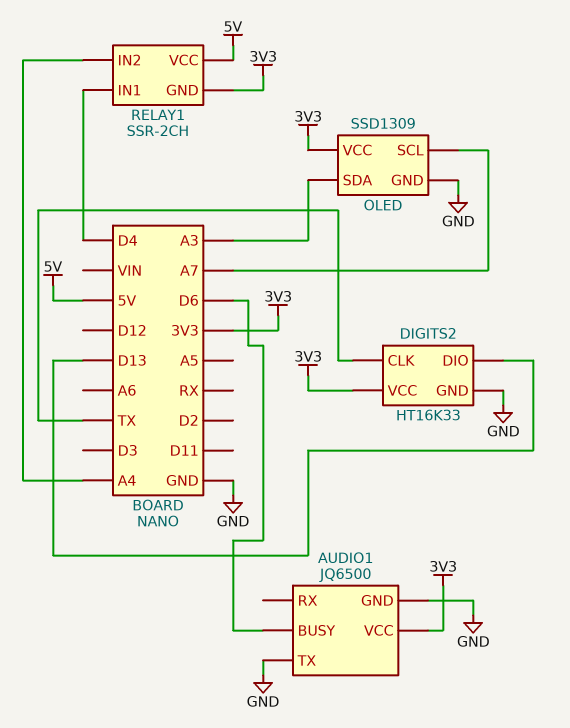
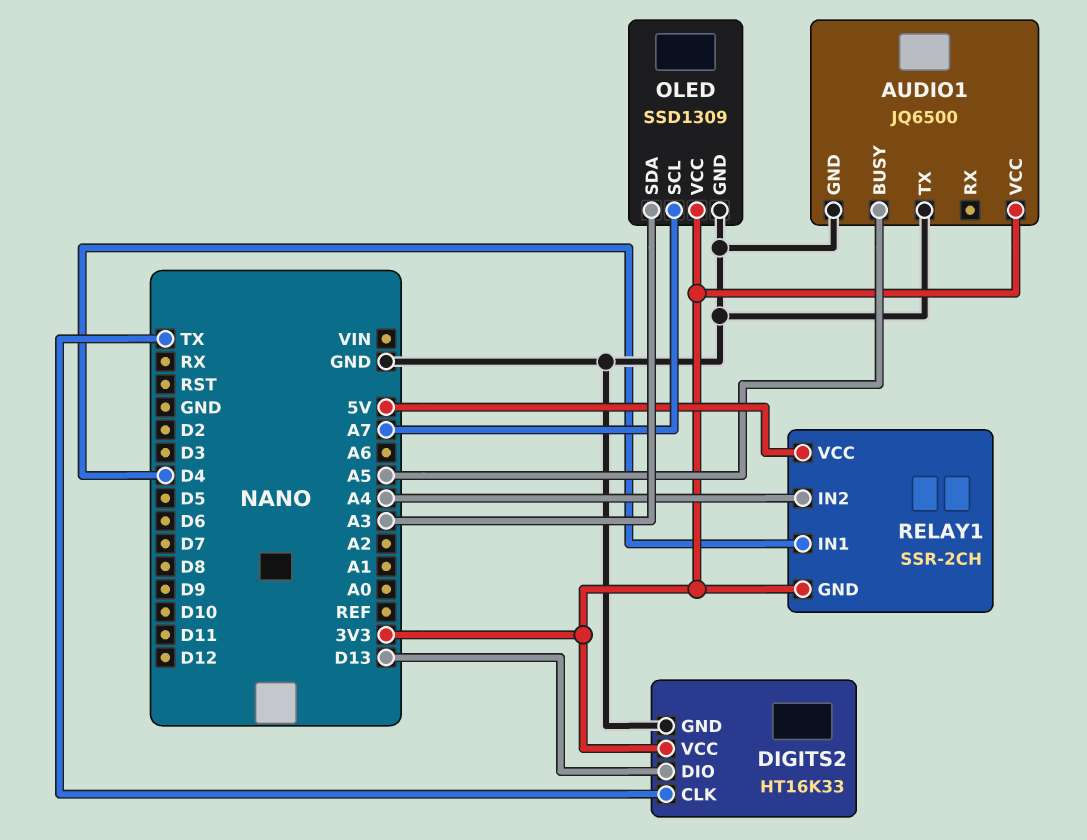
AUDIO1 pin BUSY: D6 -> A5

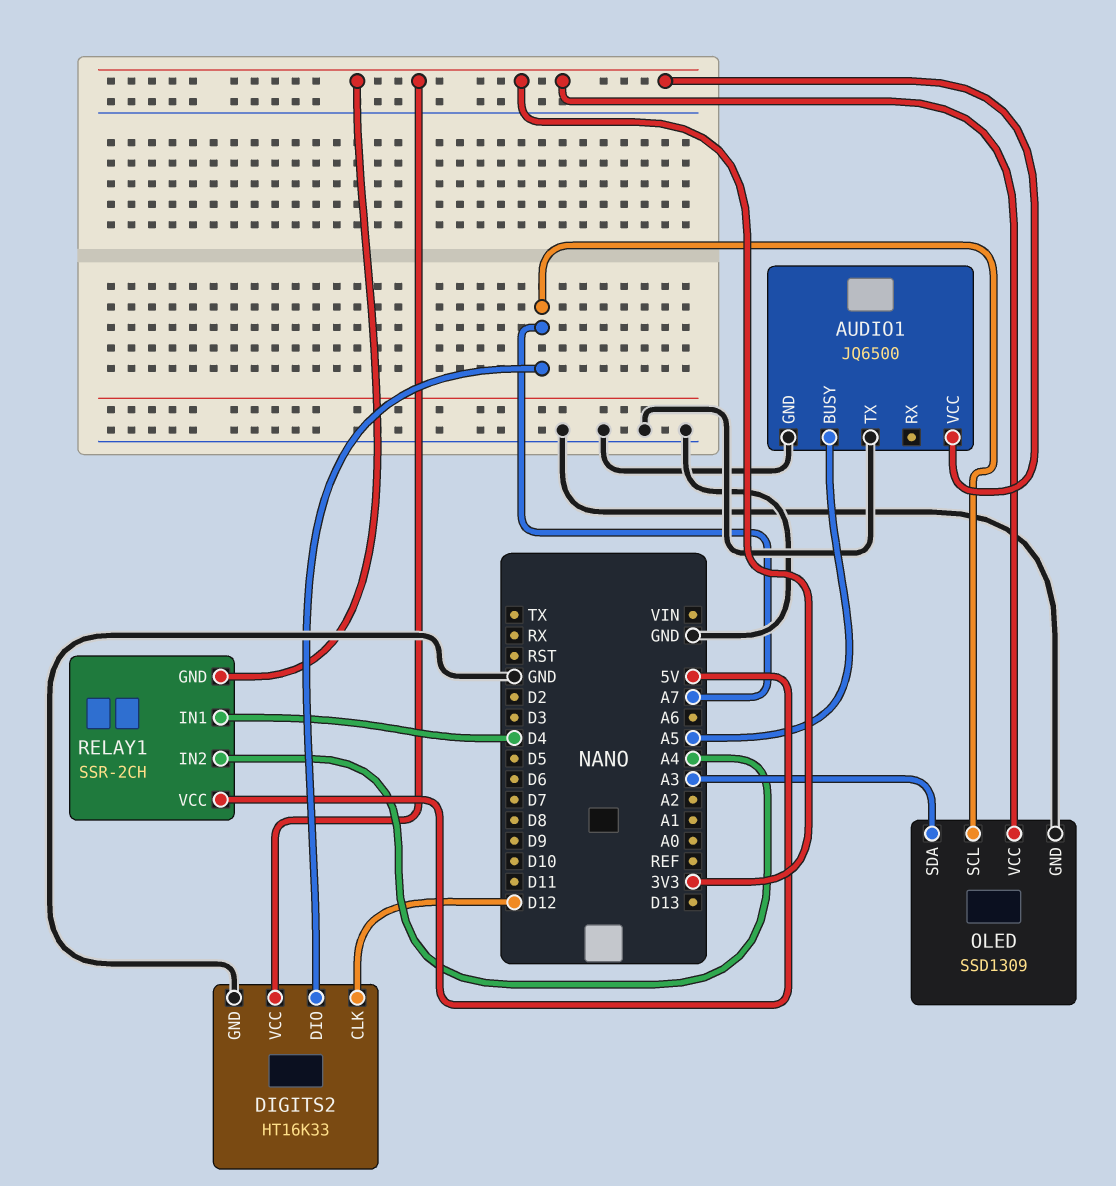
DIGITS2 pin CLK: TX -> D12
DIGITS2 pin DIO: D13 -> A7

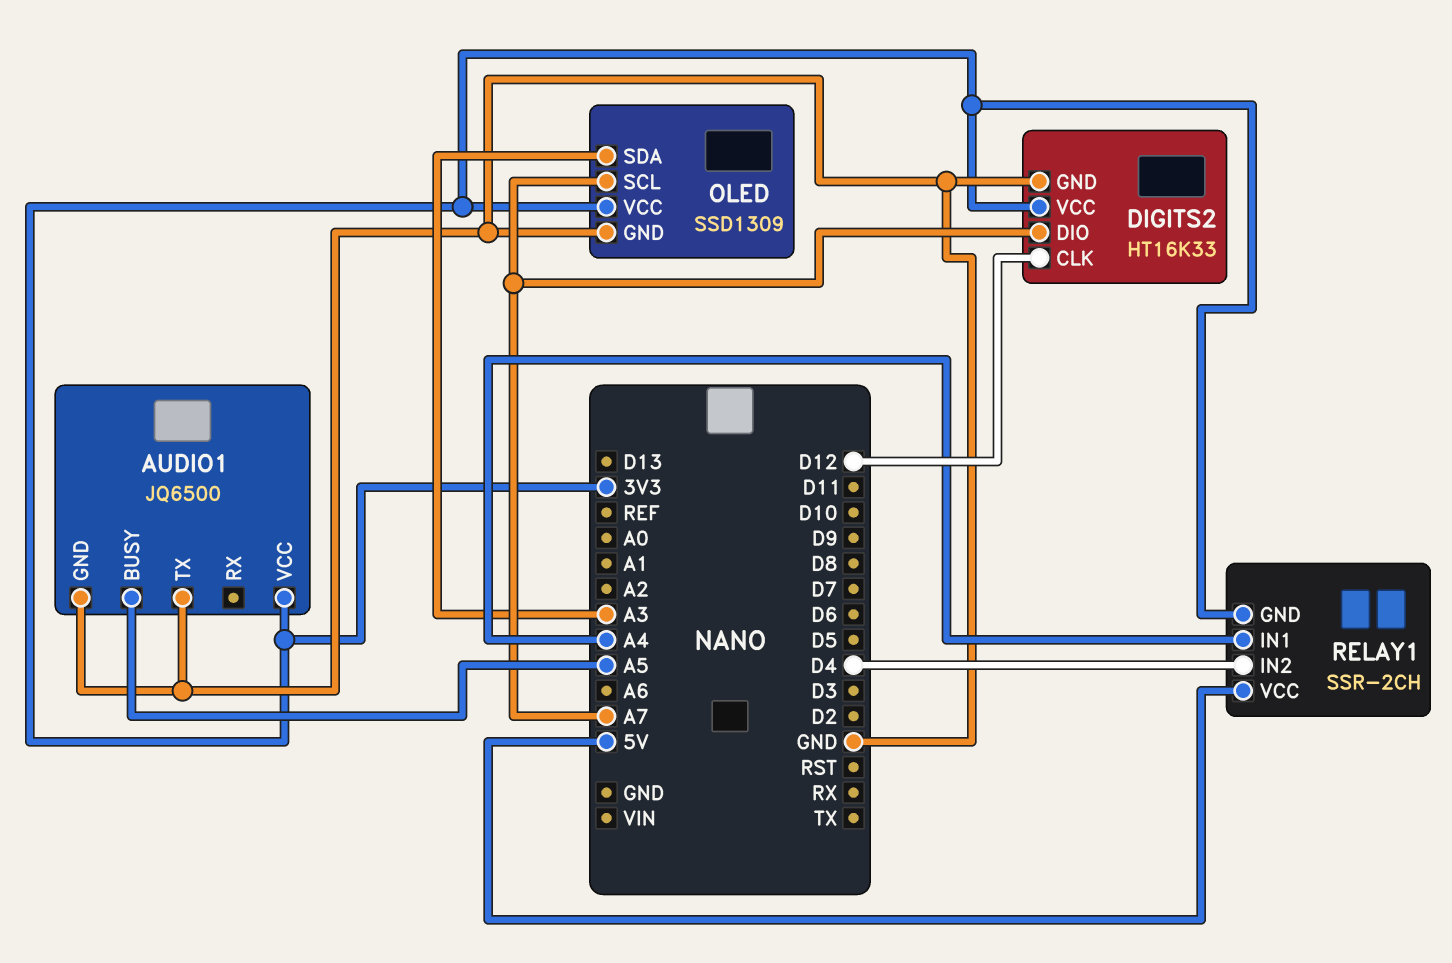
RELAY1 pin IN1: D4 -> A4
RELAY1 pin IN2: A4 -> D4

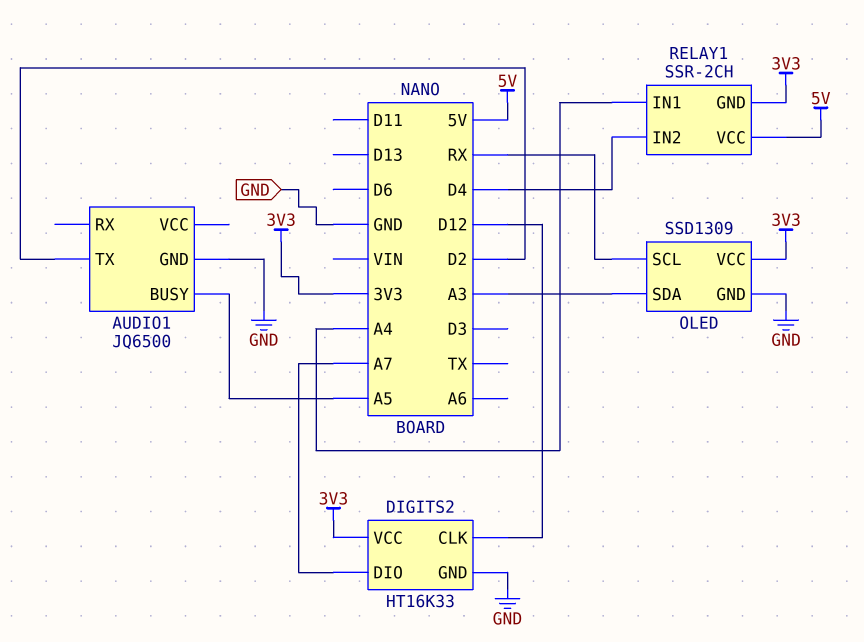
AUDIO1 pin TX: GND -> D2
AUDIO1 pin VCC: 3V3 -> none
OLED pin SCL: A7 -> RX

